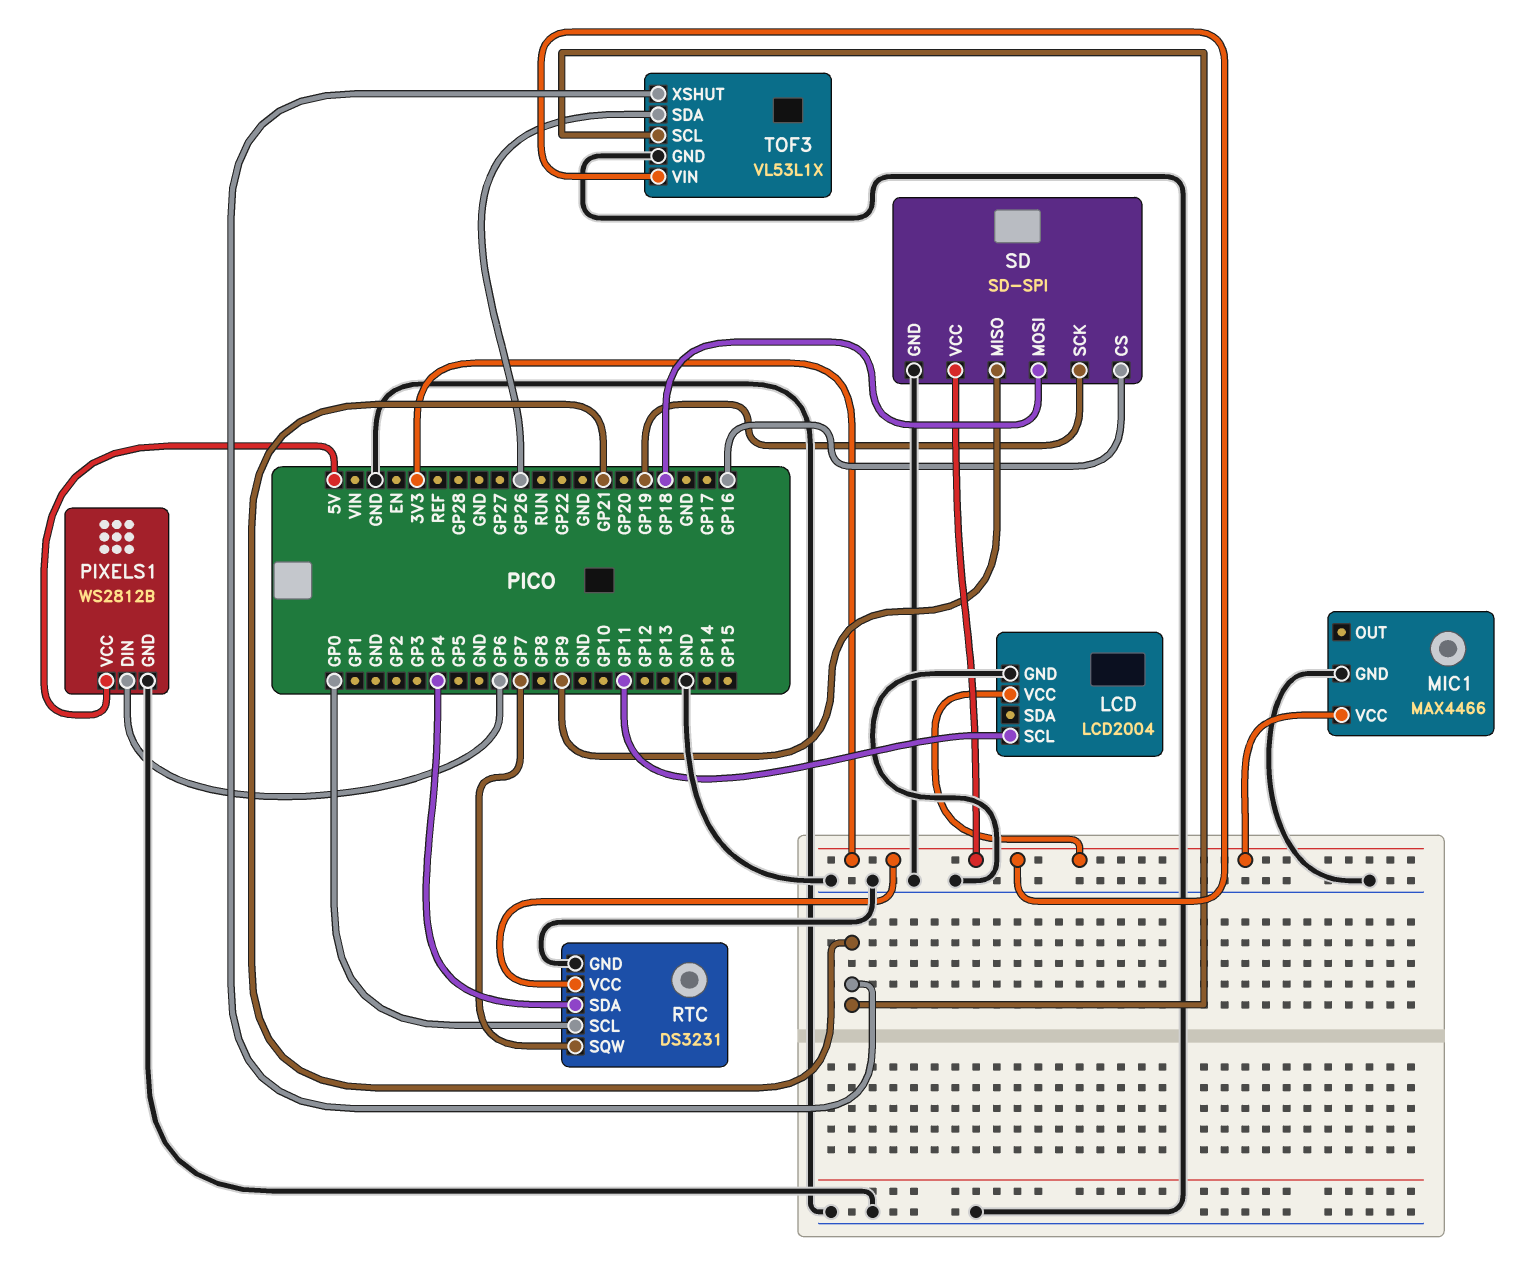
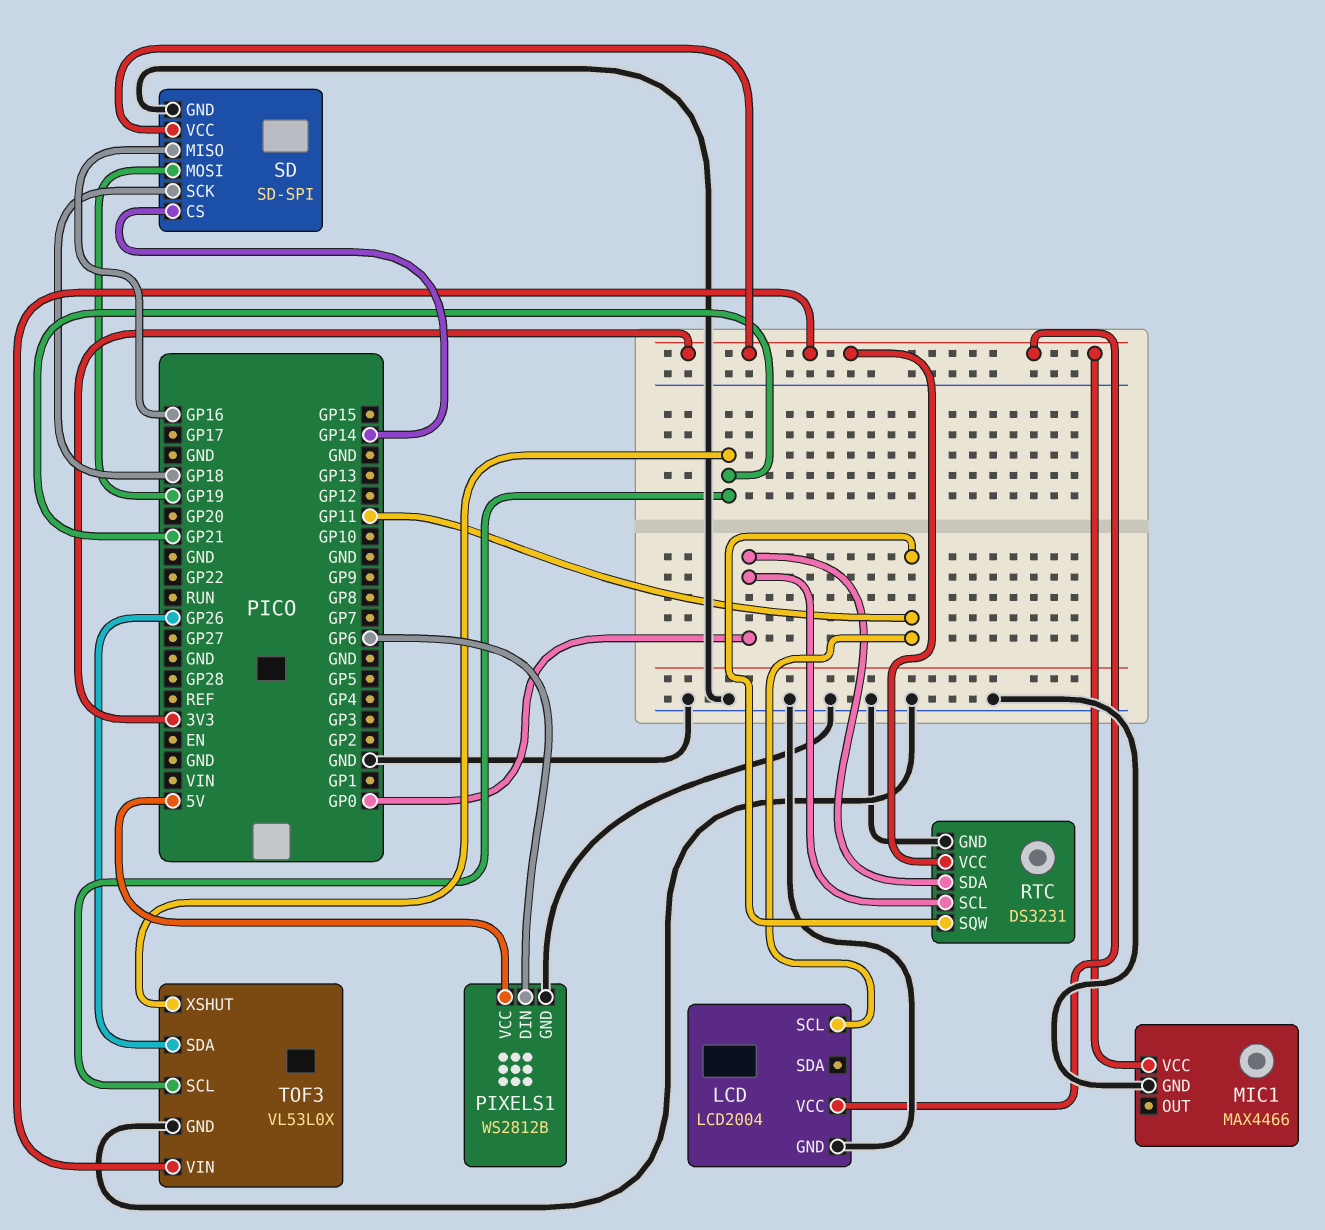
RTC pin SDA: GP4 -> GP0
RTC pin SQW: GP7 -> GP11
SD pin CS: GP16 -> GP14
SD pin MISO: GP9 -> GP16
SD pin MOSI: GP18 -> GP19
SD pin SCK: GP19 -> GP18
TOF3: VL53L1X -> VL53L0X

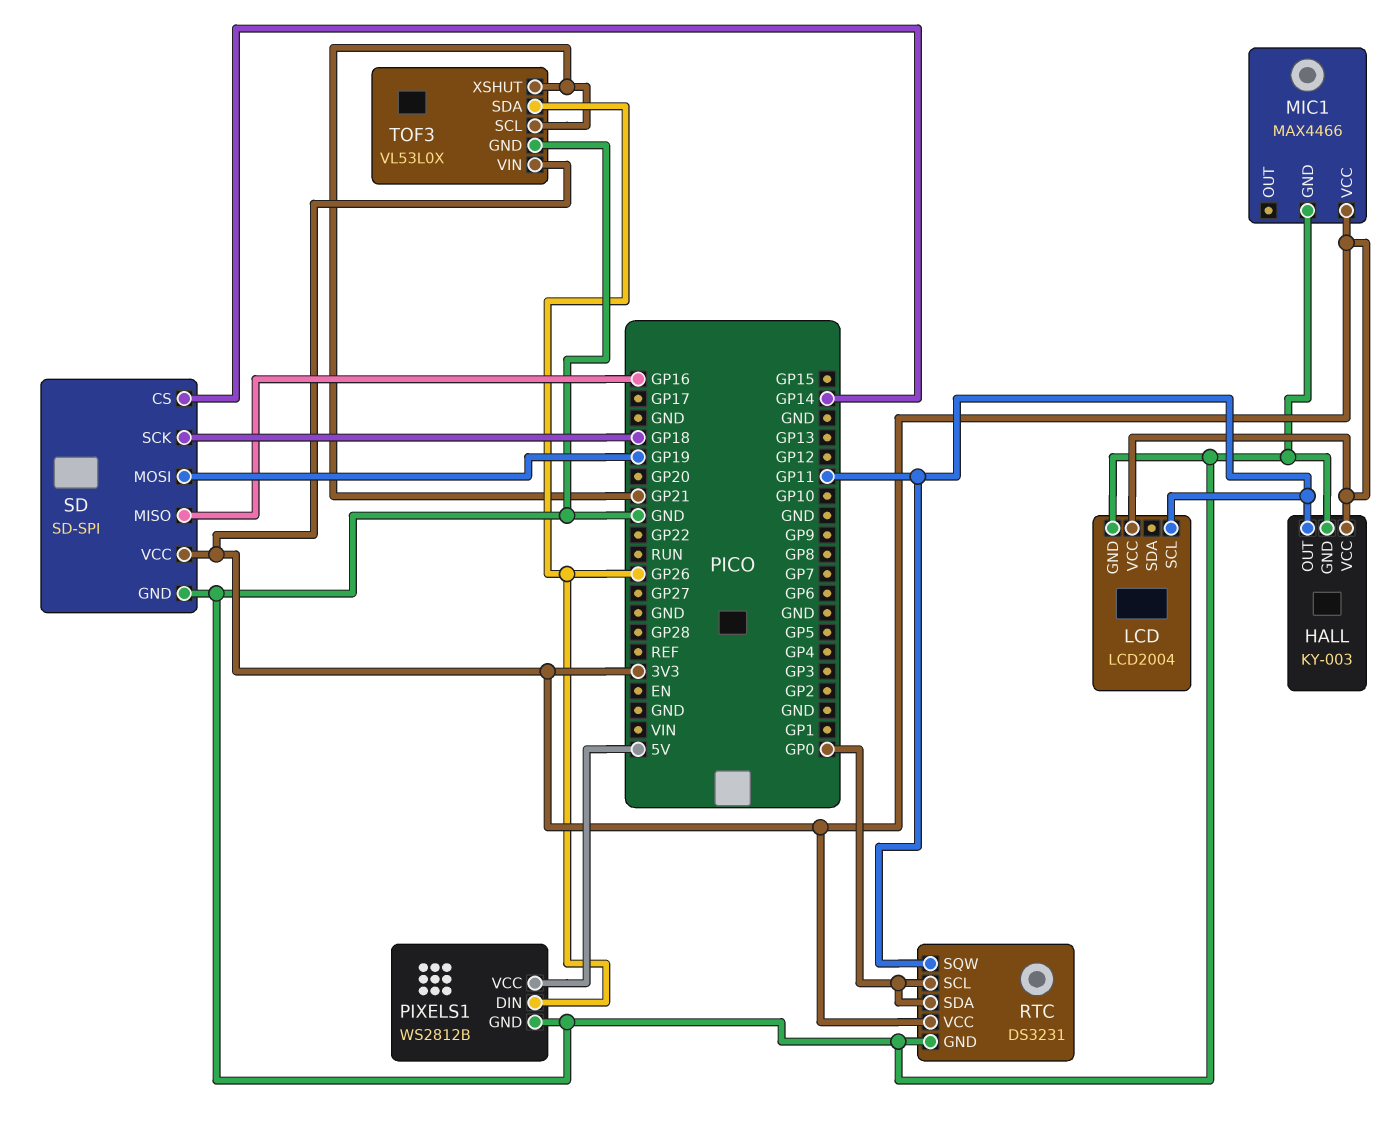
HALL: none -> KY-003
HALL pin GND: none -> GND
HALL pin OUT: none -> GP11
HALL pin VCC: none -> 3V3
PIXELS1 pin DIN: GP6 -> GP26

